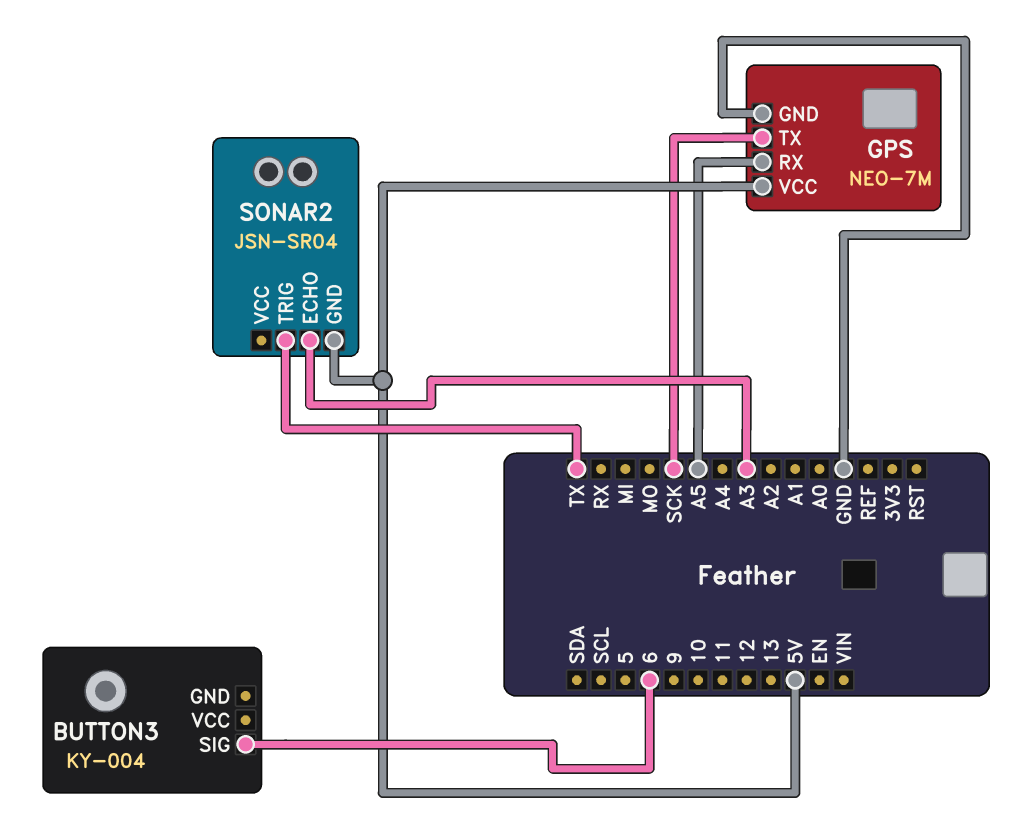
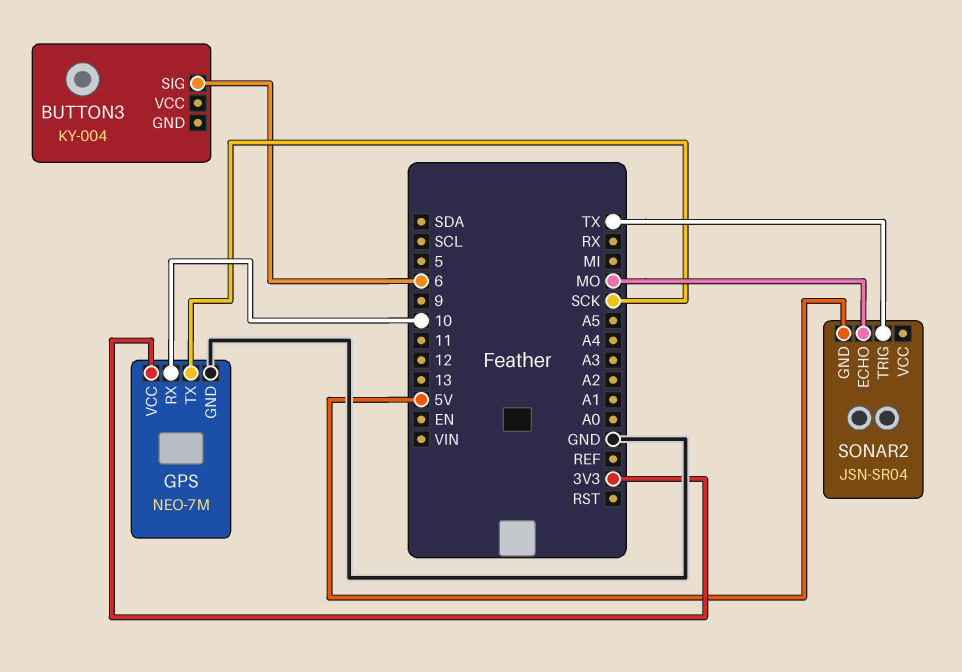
GPS pin RX: A5 -> 10
GPS pin VCC: 5V -> 3V3
SONAR2 pin ECHO: A3 -> MO

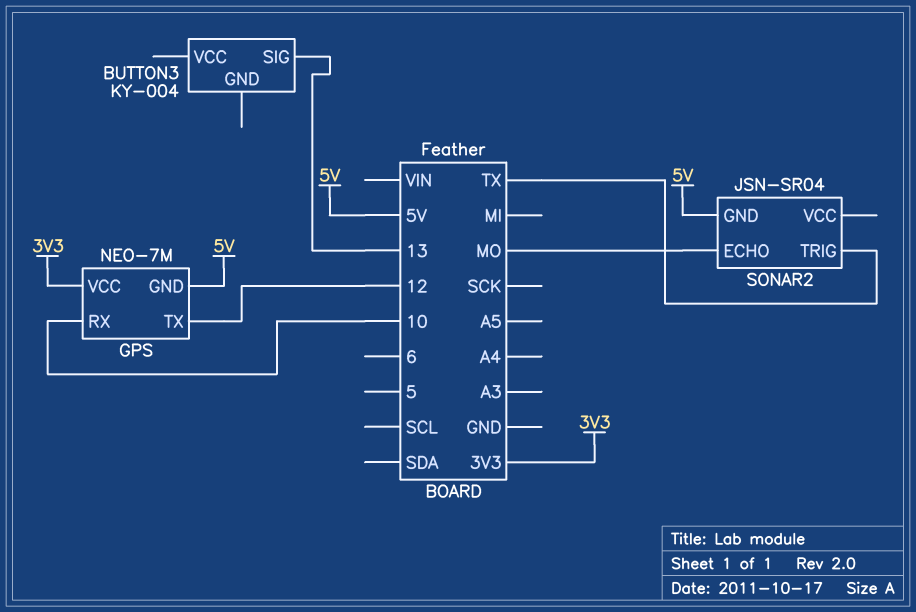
BUTTON3 pin SIG: 6 -> 13
GPS pin GND: GND -> 5V
GPS pin TX: SCK -> 12

